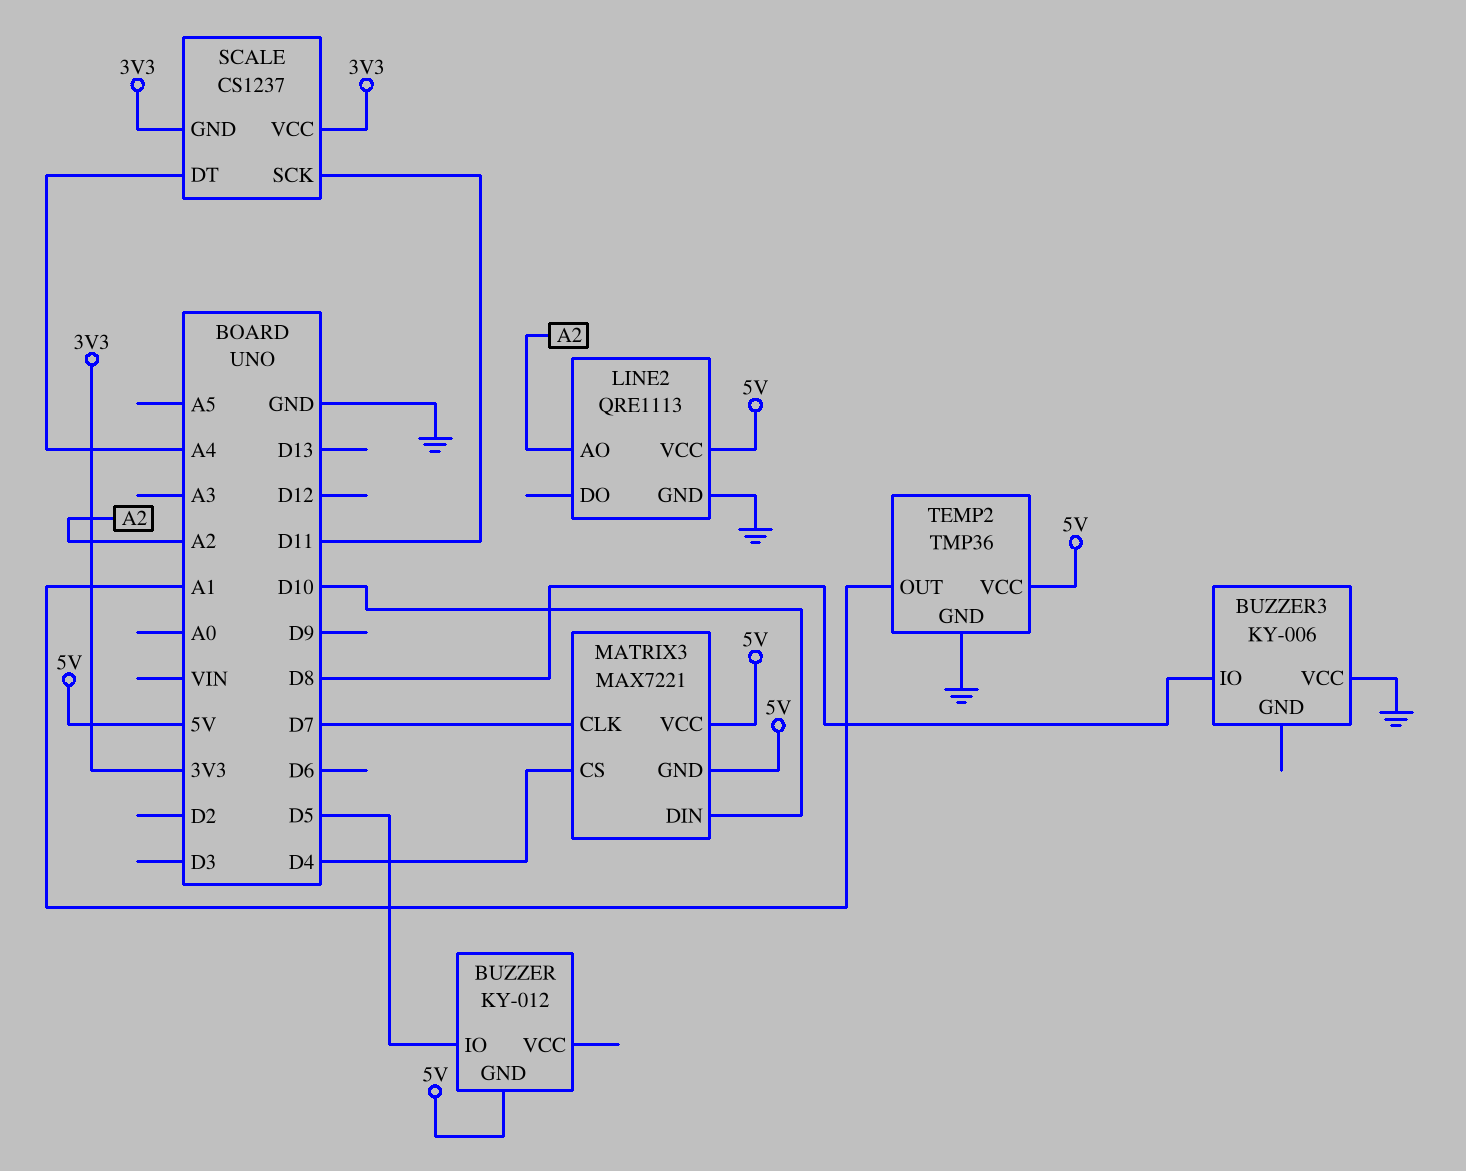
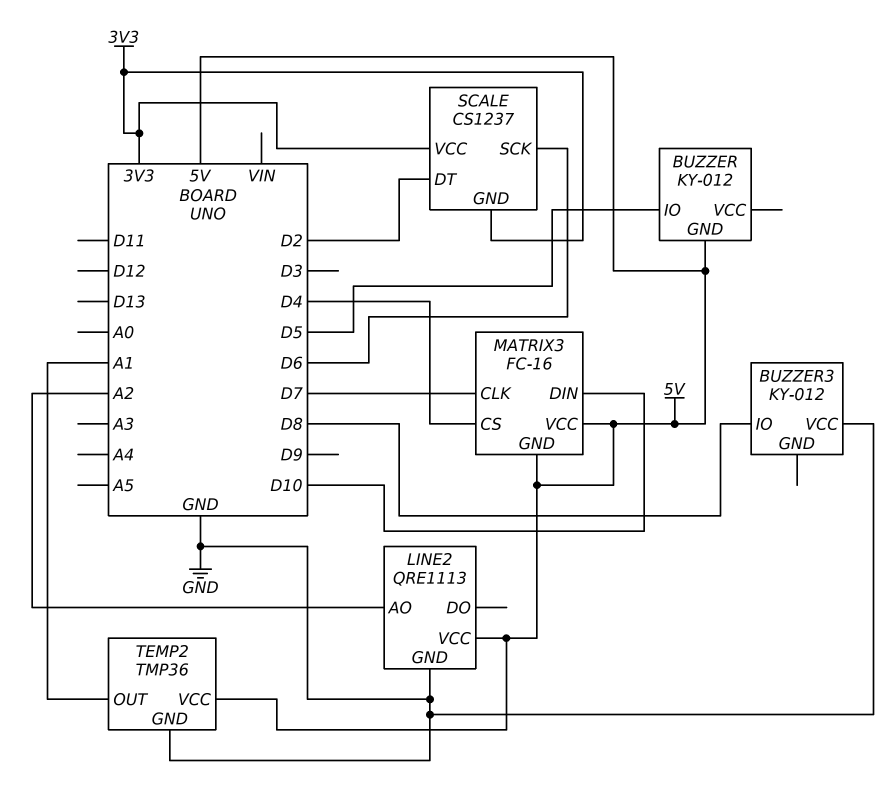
BUZZER3: KY-006 -> KY-012
MATRIX3: MAX7221 -> FC-16
SCALE pin DT: A4 -> D2
SCALE pin SCK: D11 -> D6

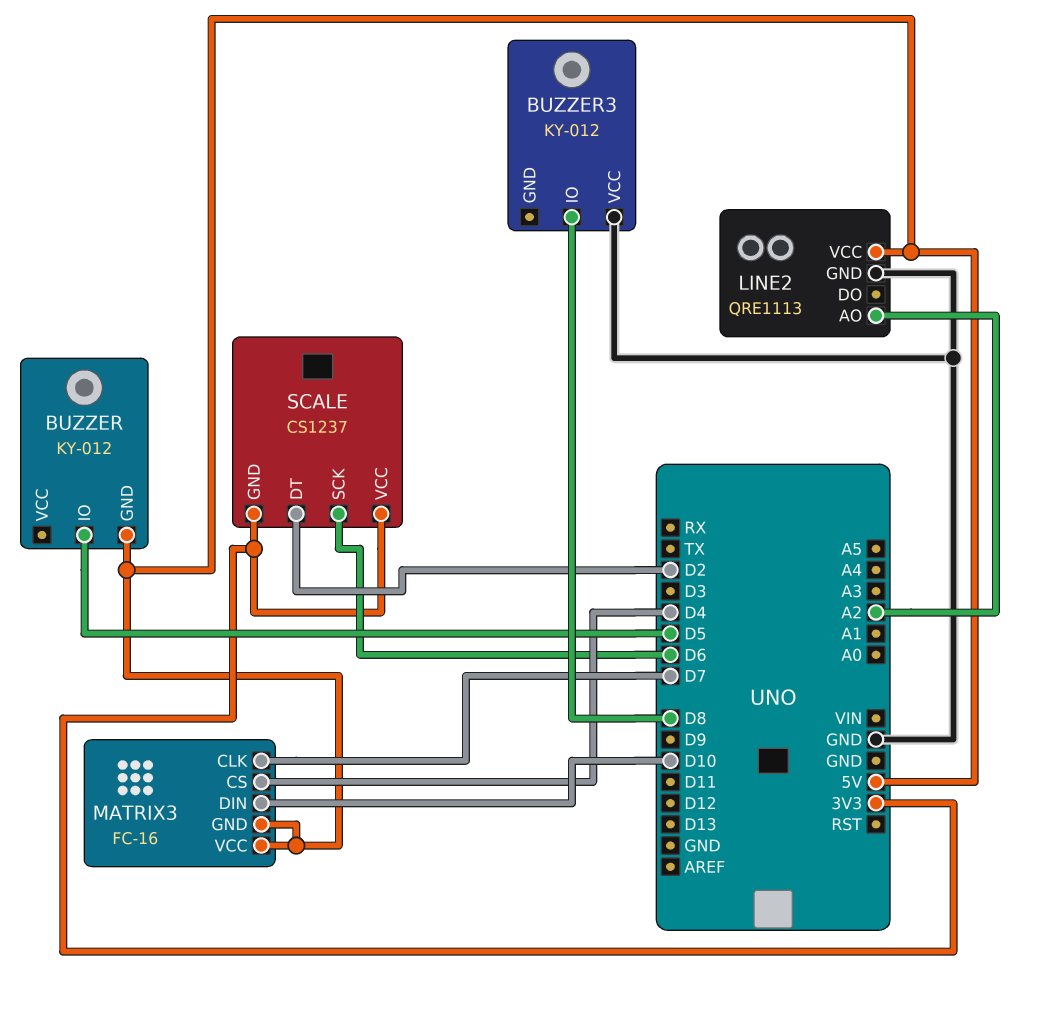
TEMP2: TMP36 -> none
TEMP2 pin GND: GND -> none
TEMP2 pin OUT: A1 -> none
TEMP2 pin VCC: 5V -> none

